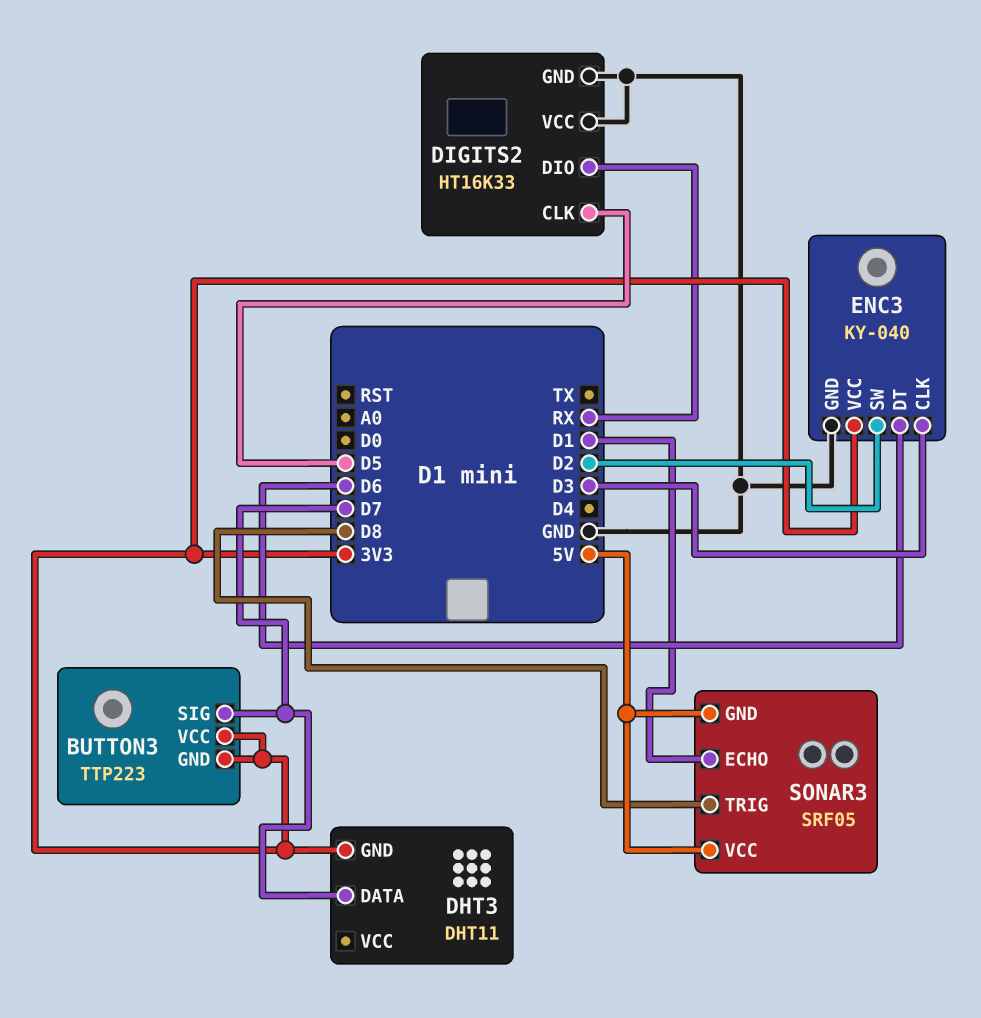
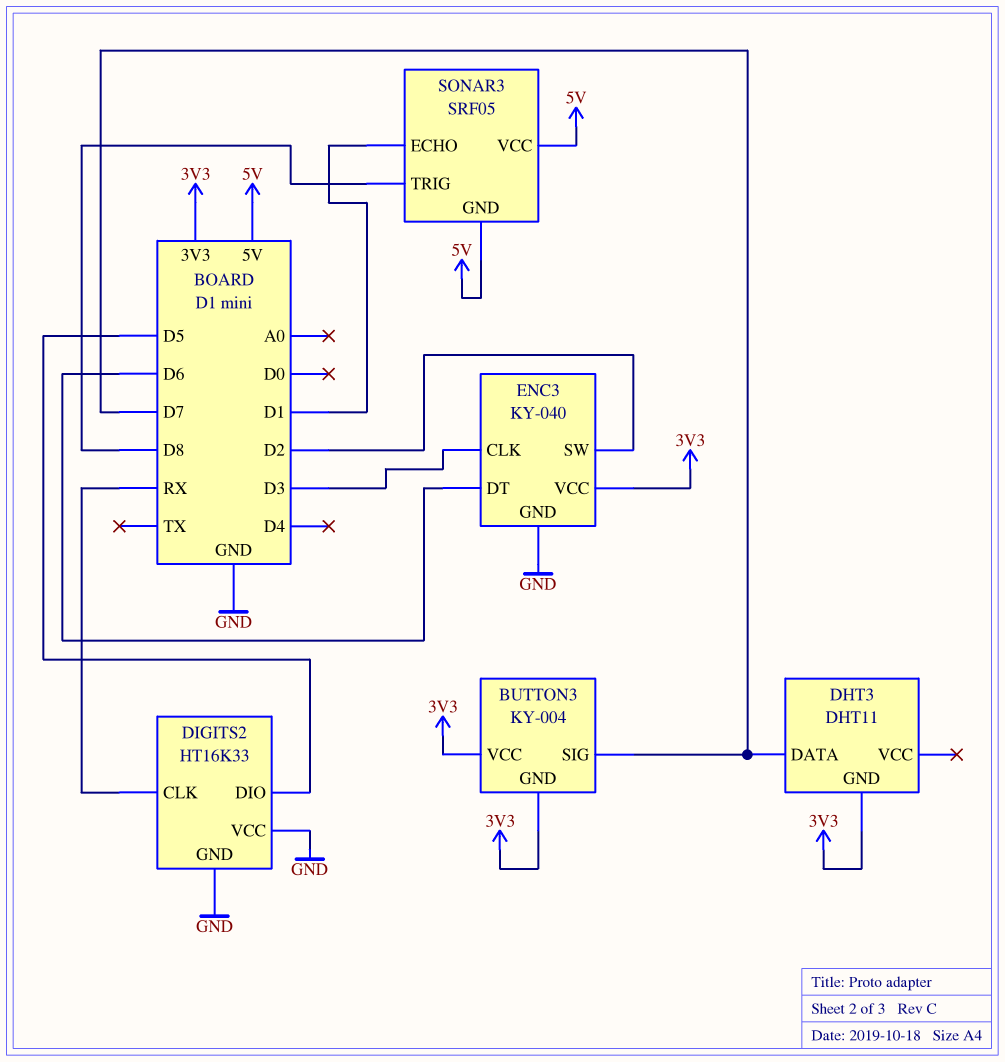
BUTTON3: TTP223 -> KY-004
DIGITS2 pin CLK: D5 -> RX
DIGITS2 pin DIO: RX -> D5

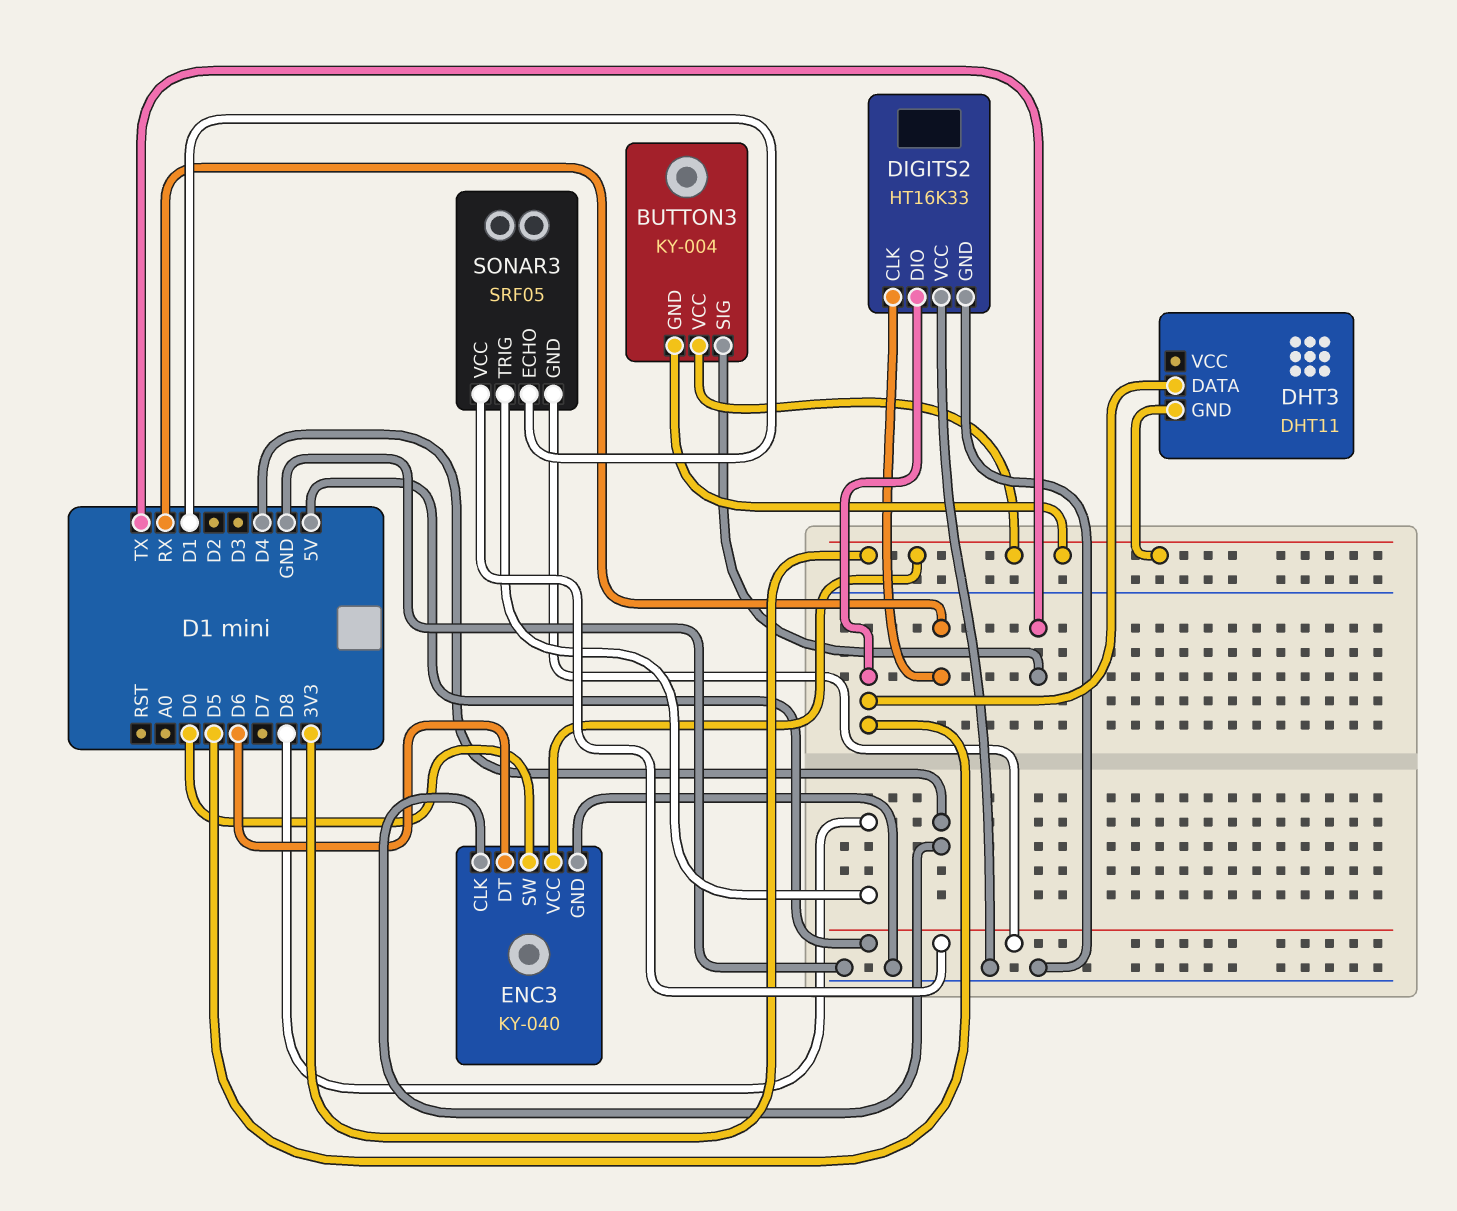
BUTTON3 pin SIG: D7 -> TX
DHT3 pin DATA: D7 -> D5
ENC3 pin CLK: D3 -> D4
ENC3 pin SW: D2 -> D0

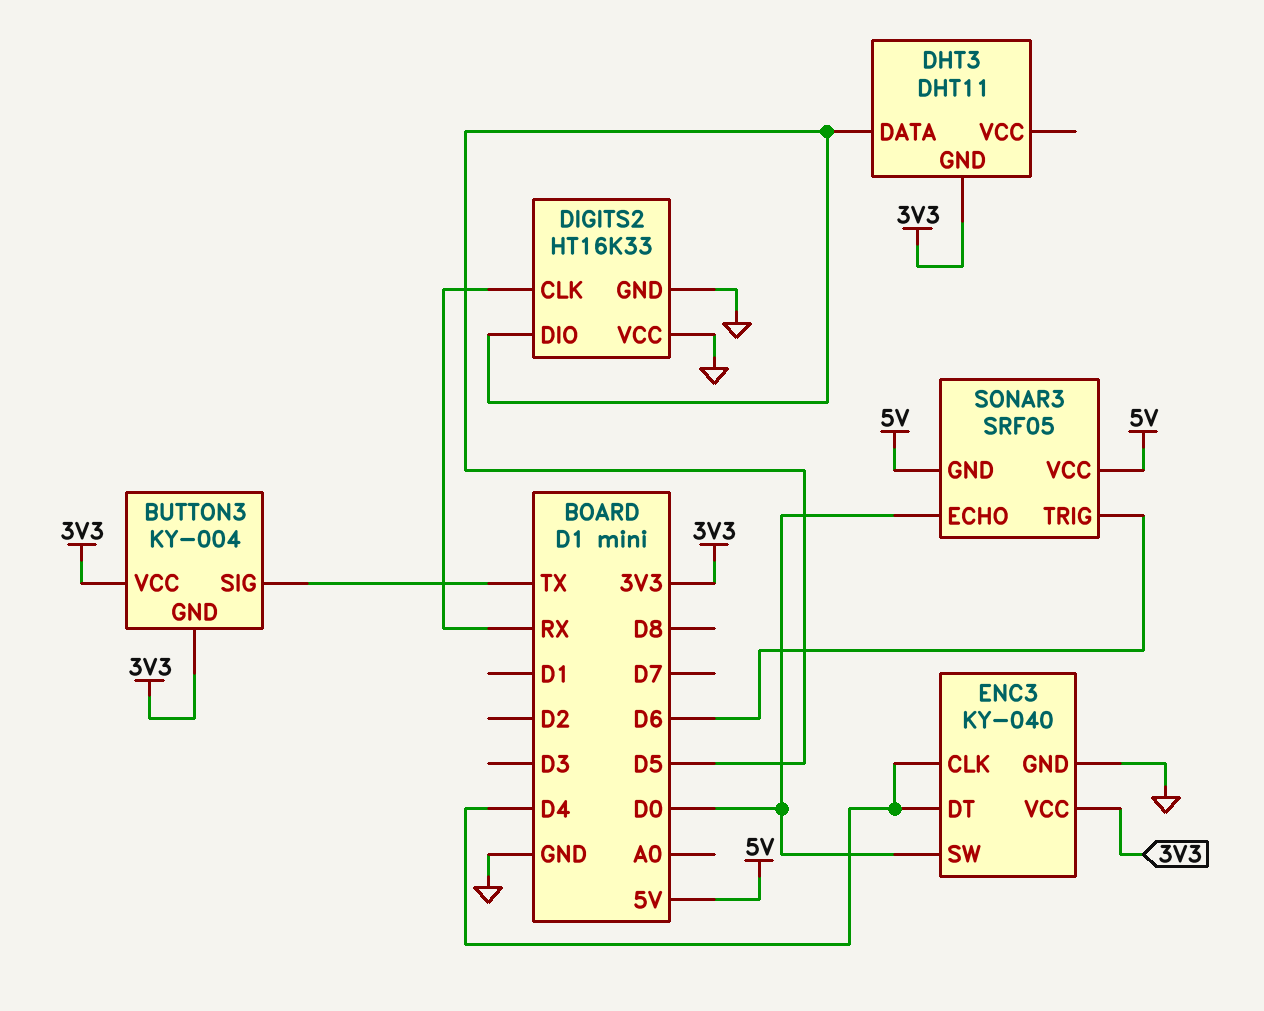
ENC3 pin DT: D6 -> D4
SONAR3 pin ECHO: D1 -> D0
SONAR3 pin TRIG: D8 -> D6

